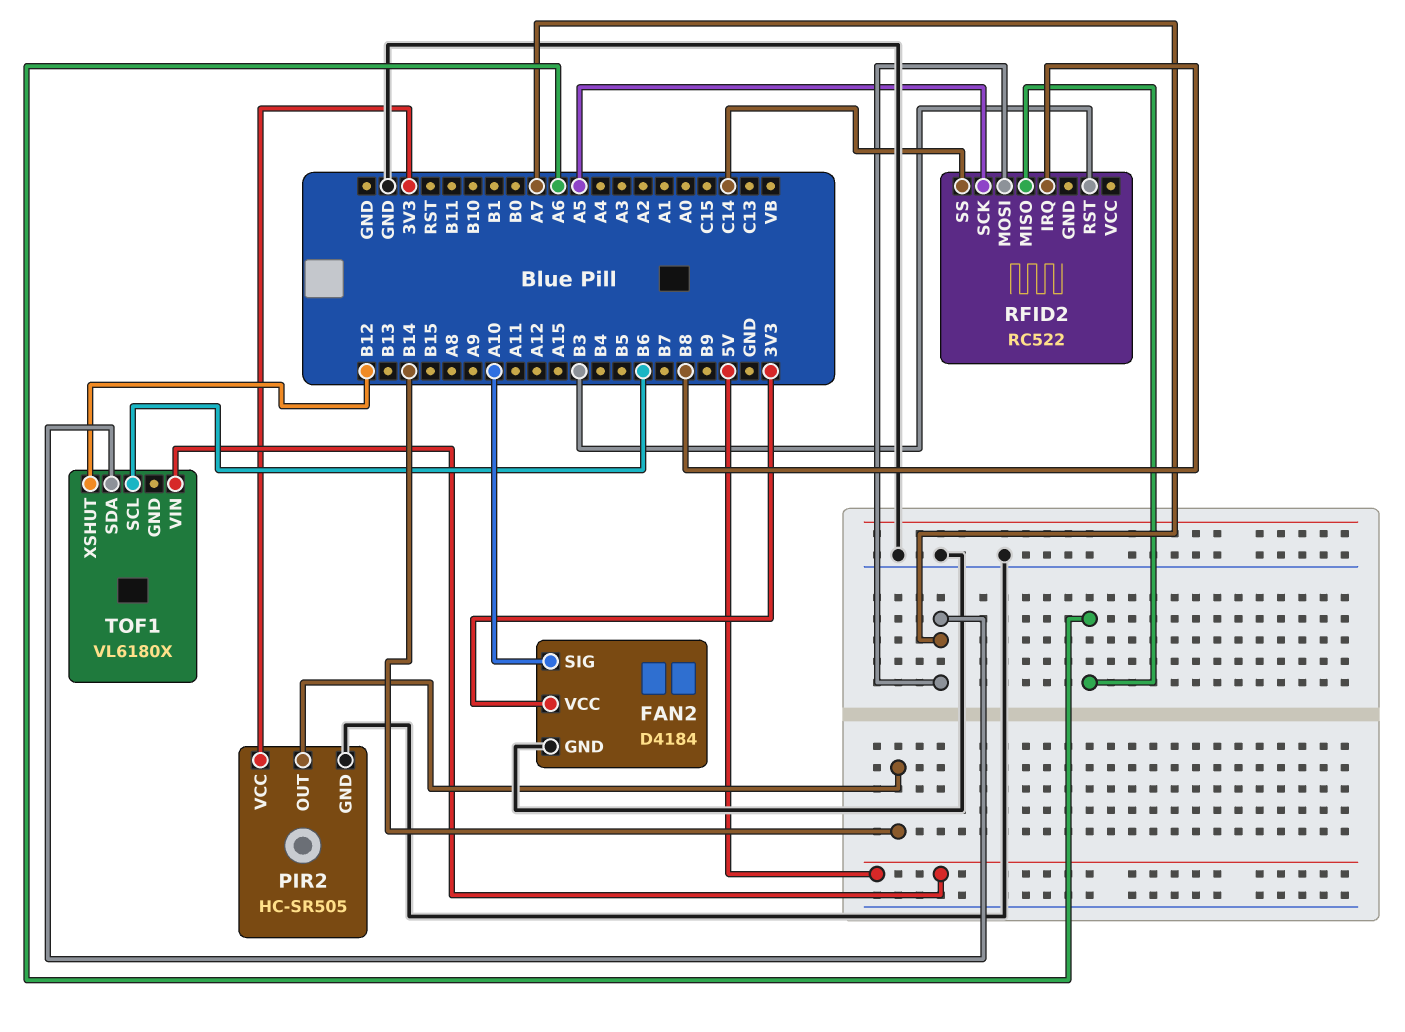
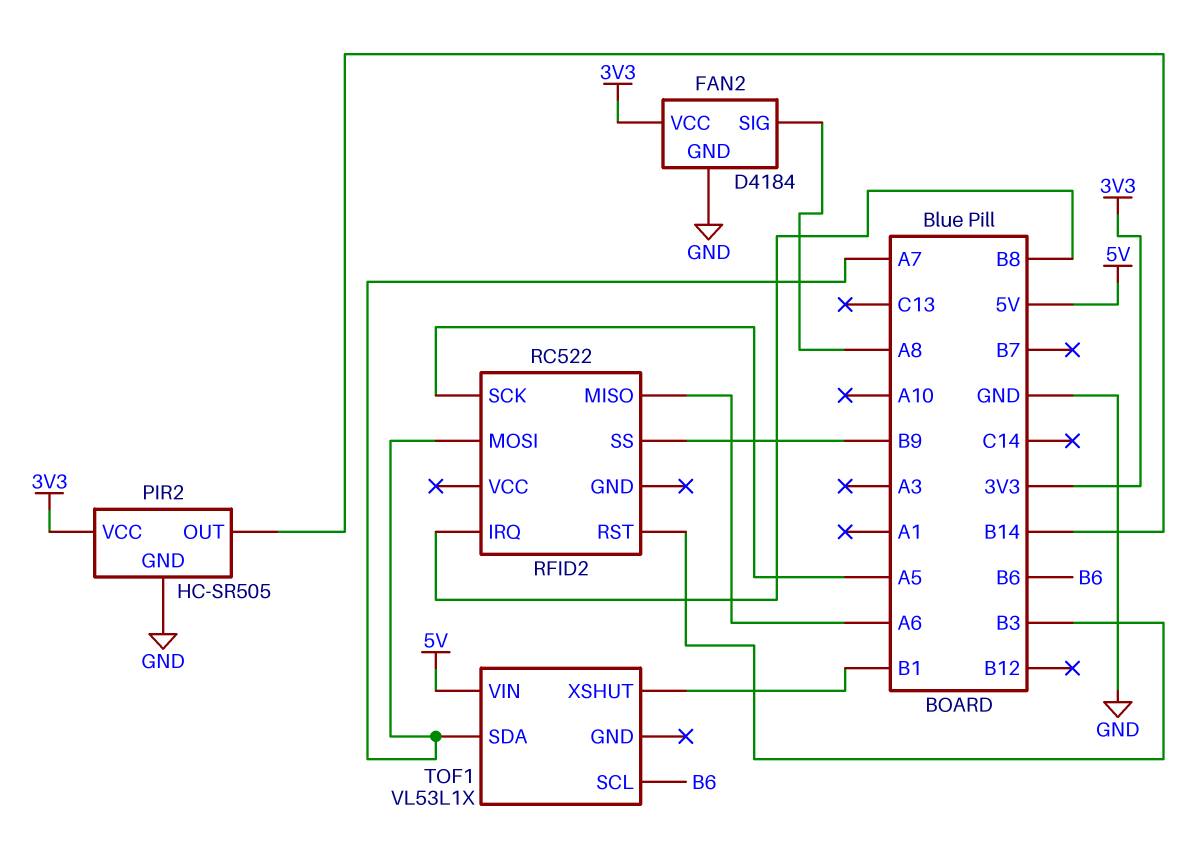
FAN2 pin SIG: A10 -> A8
RFID2 pin SS: C14 -> B9
TOF1: VL6180X -> VL53L1X
TOF1 pin XSHUT: B12 -> B1

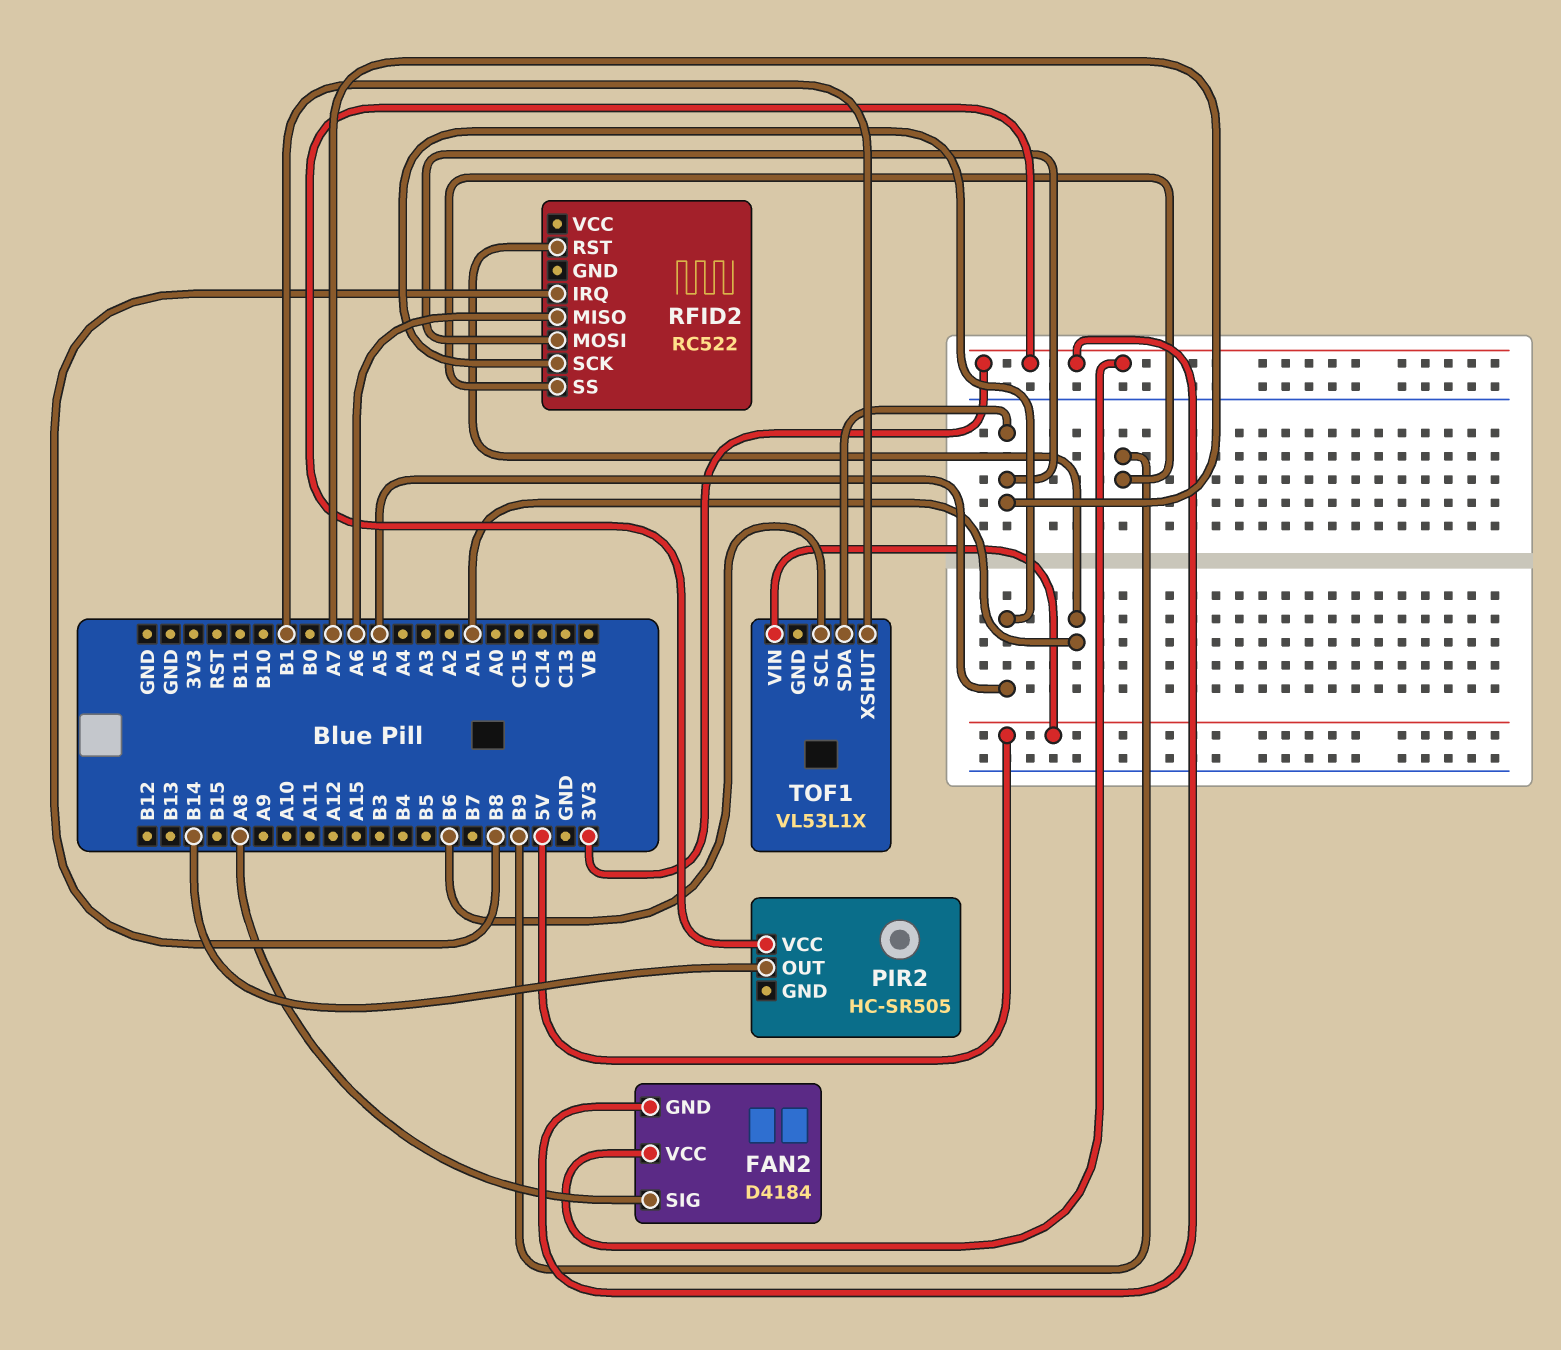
FAN2 pin GND: GND -> 3V3
PIR2 pin GND: GND -> none
RFID2 pin RST: B3 -> A1

